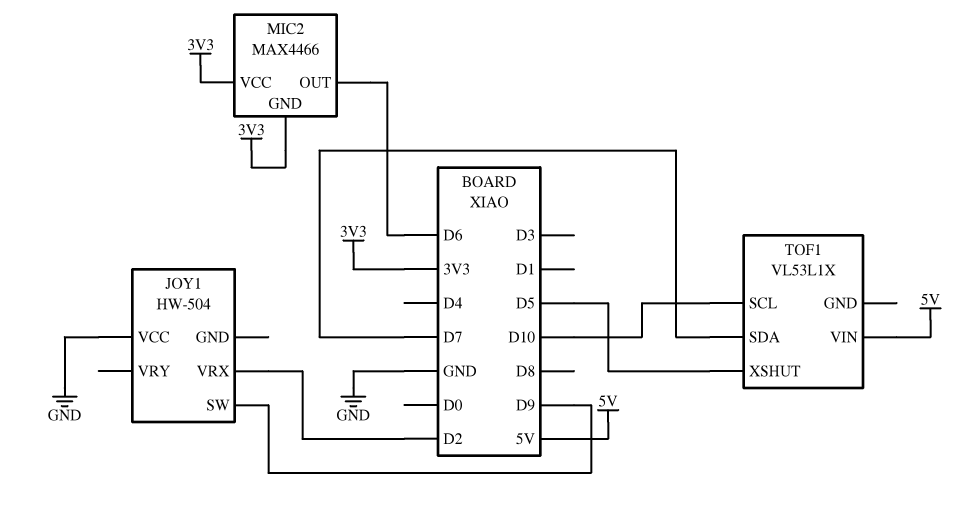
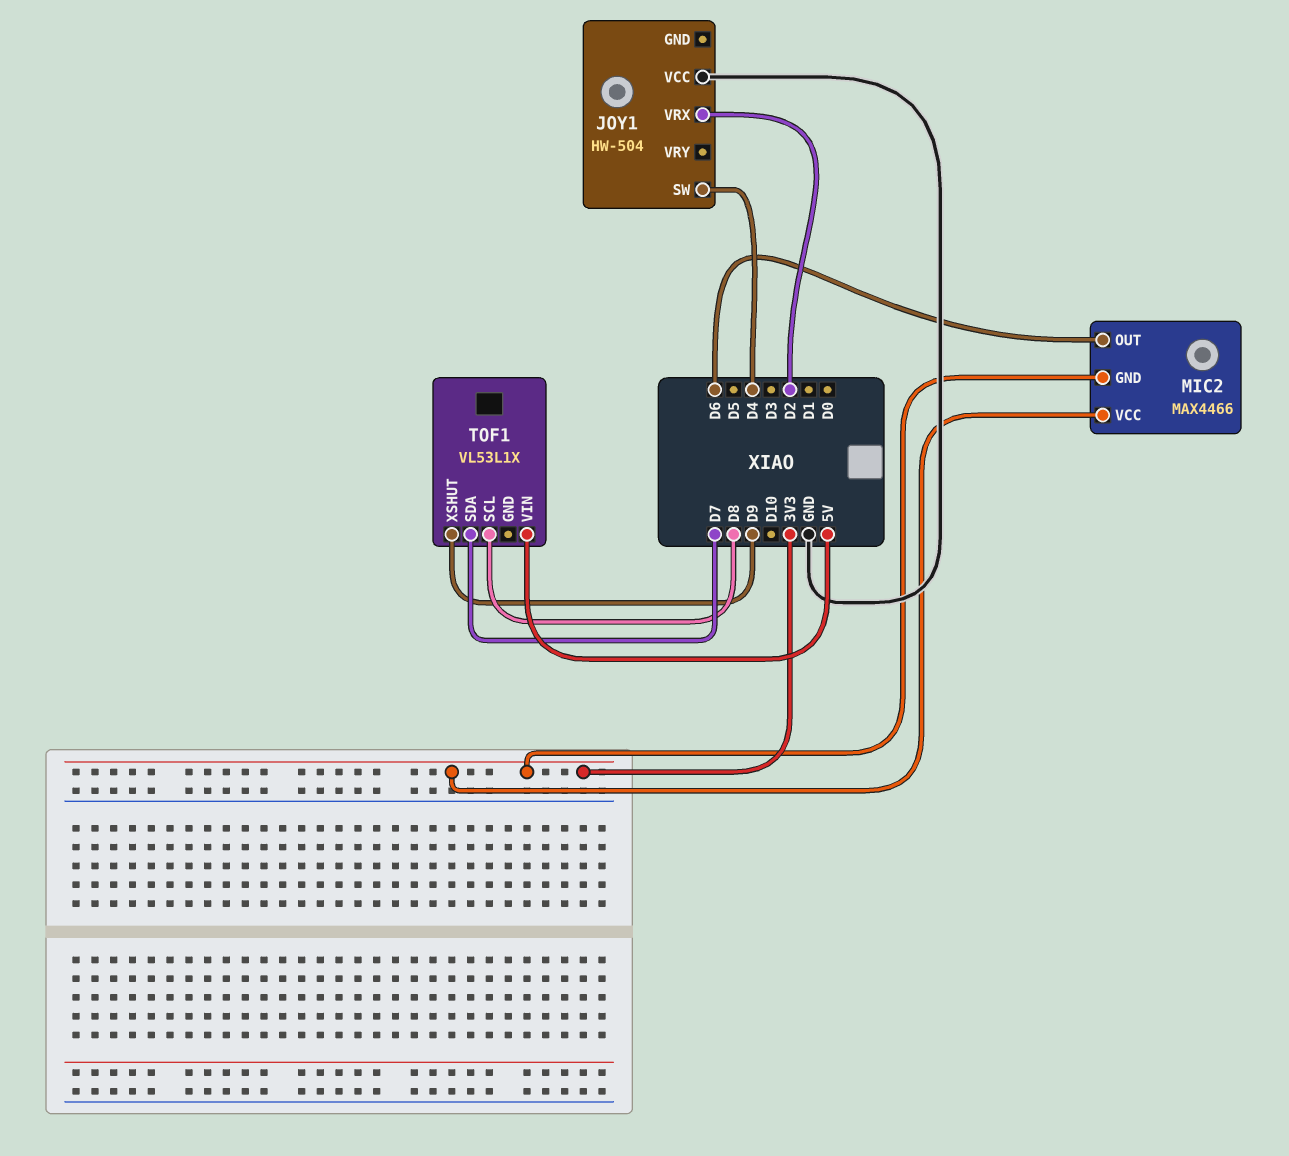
JOY1 pin SW: D9 -> D4
TOF1 pin SCL: D10 -> D8
TOF1 pin XSHUT: D5 -> D9

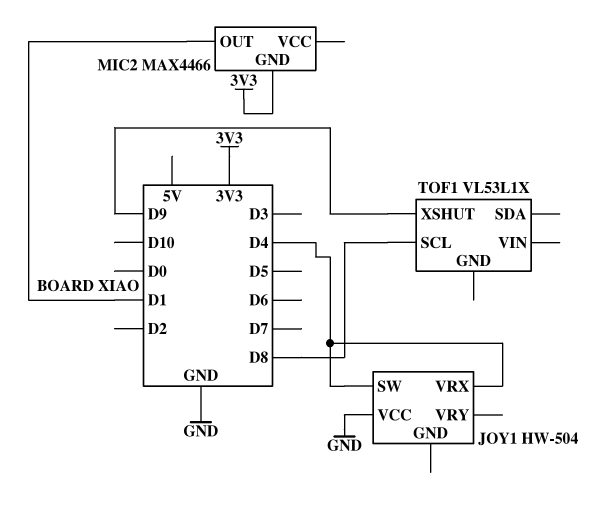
JOY1 pin VRX: D2 -> D4
MIC2 pin OUT: D6 -> D1
MIC2 pin VCC: 3V3 -> none
TOF1 pin SDA: D7 -> none
TOF1 pin VIN: 5V -> none

